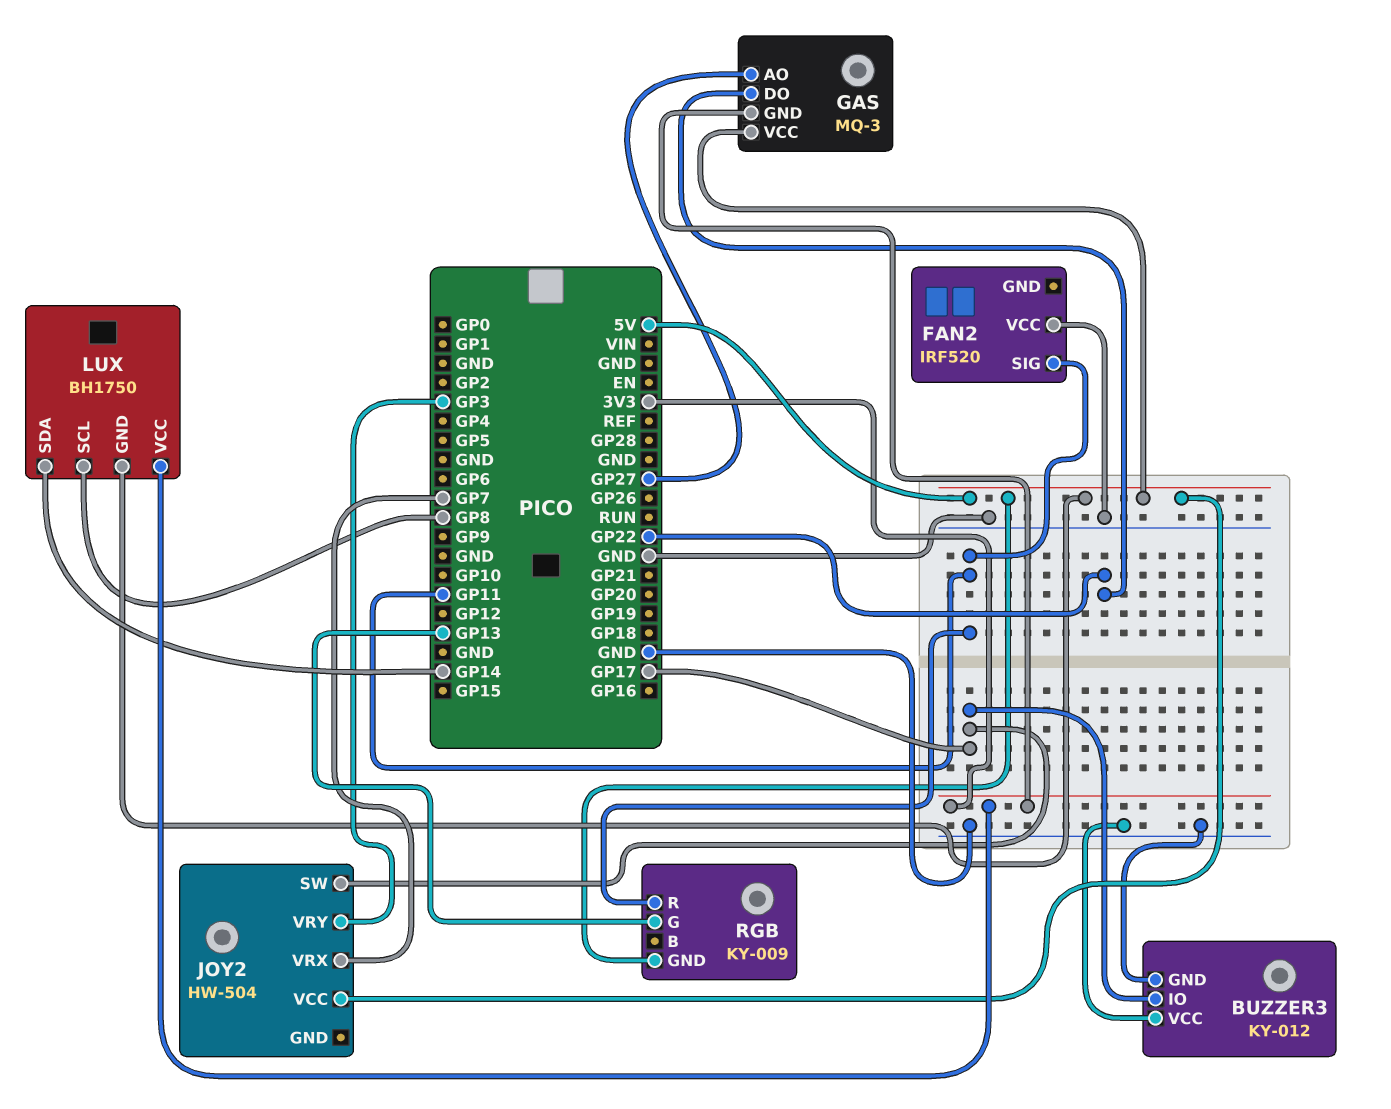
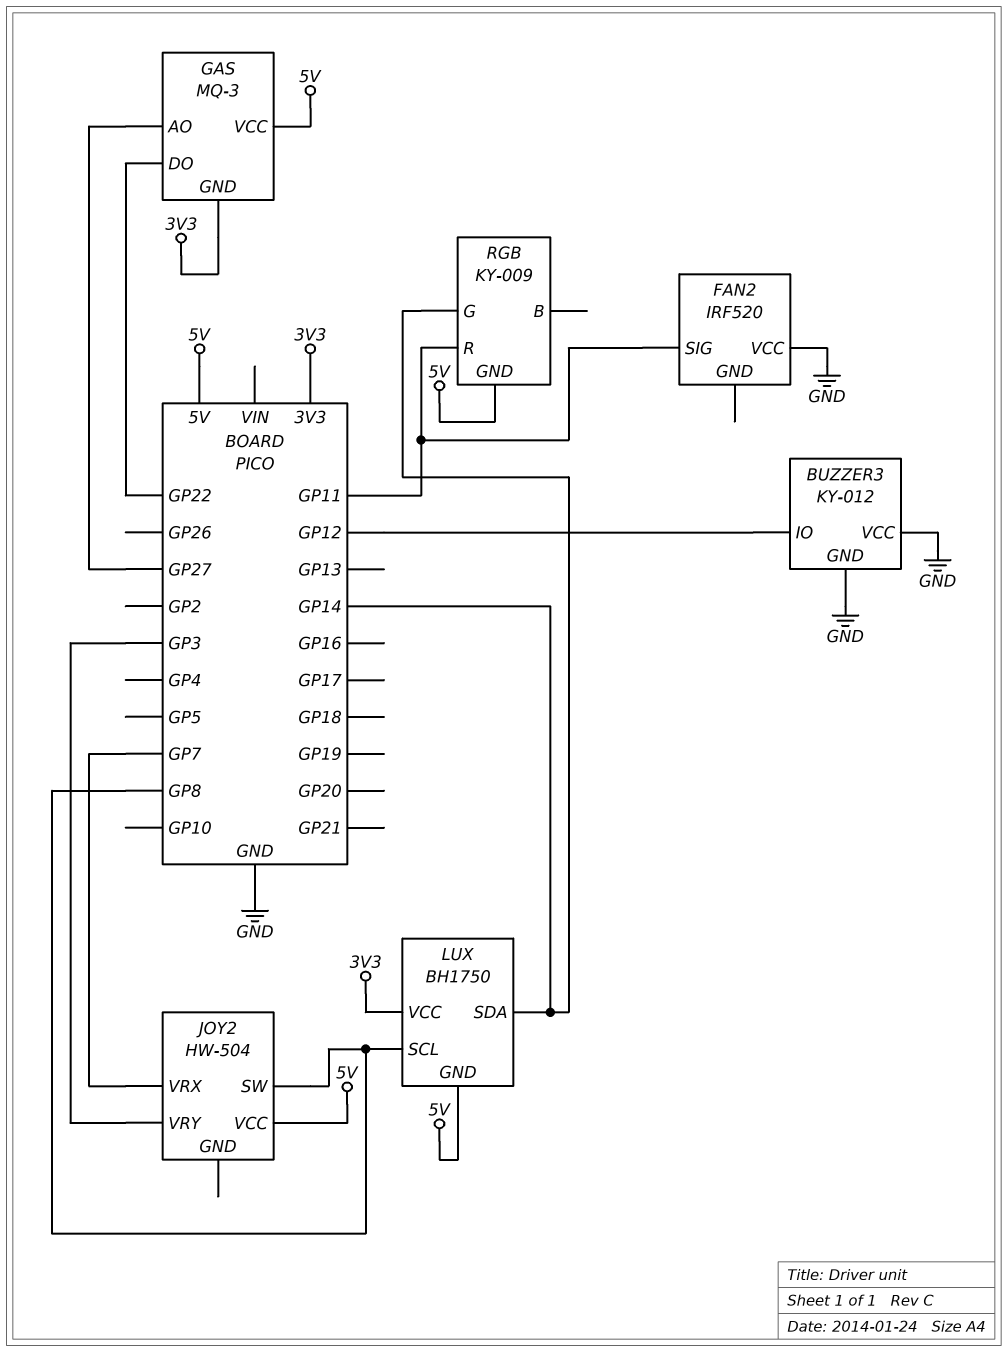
BUZZER3 pin IO: GP17 -> GP12
JOY2 pin SW: GP17 -> GP8
RGB pin G: GP13 -> GP14

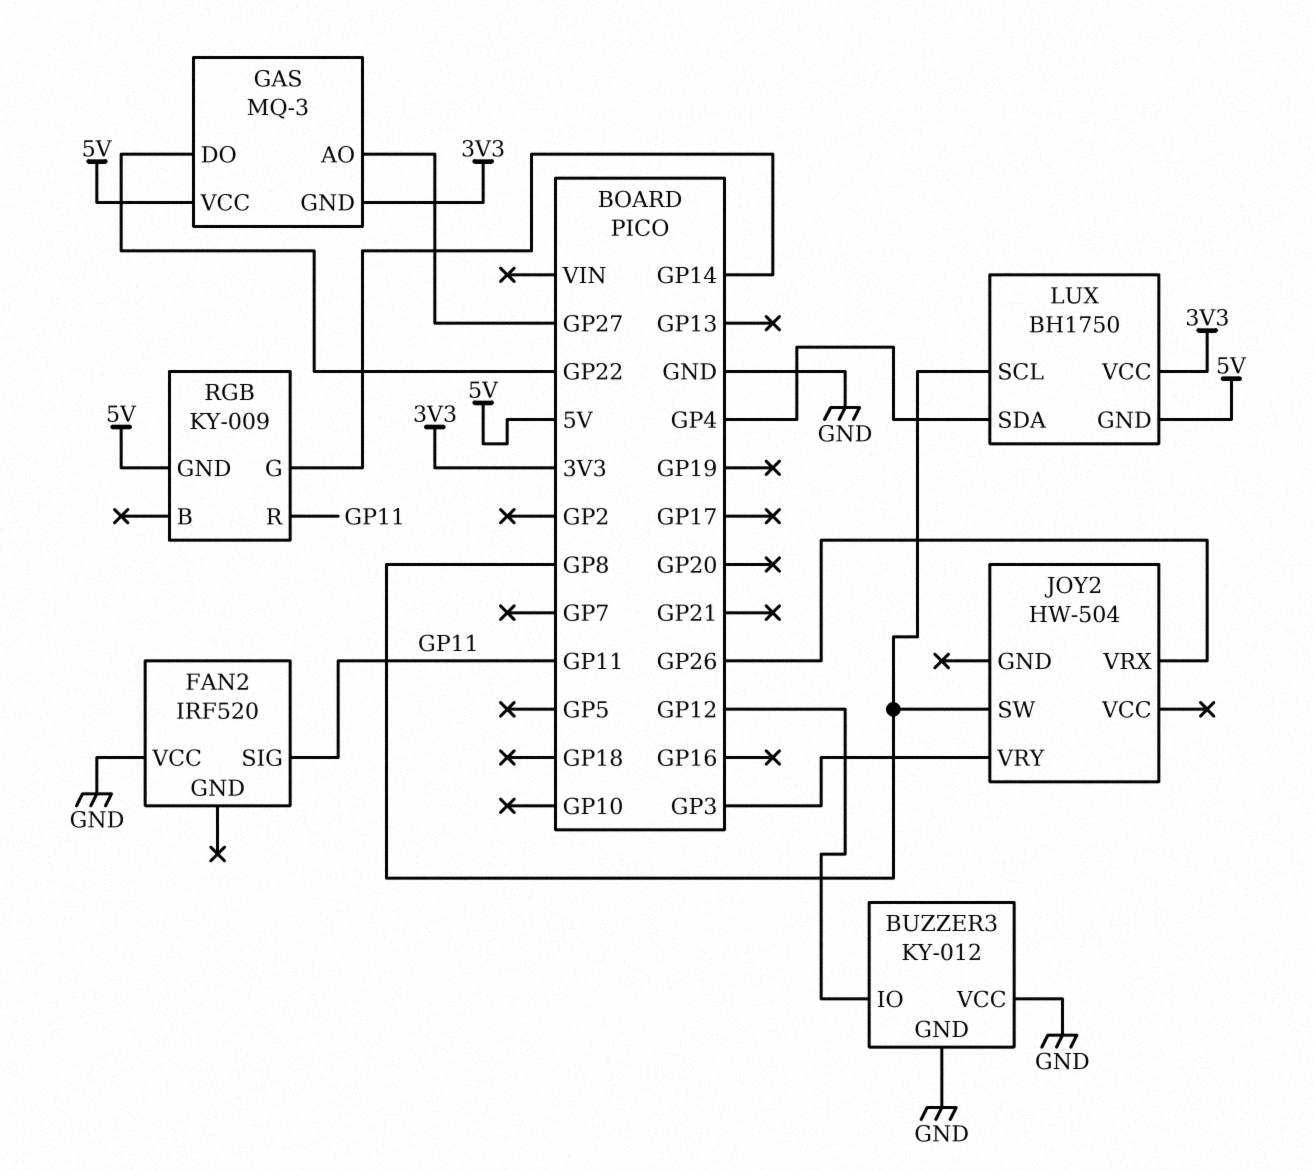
JOY2 pin VCC: 5V -> none
JOY2 pin VRX: GP7 -> GP26
LUX pin SDA: GP14 -> GP4

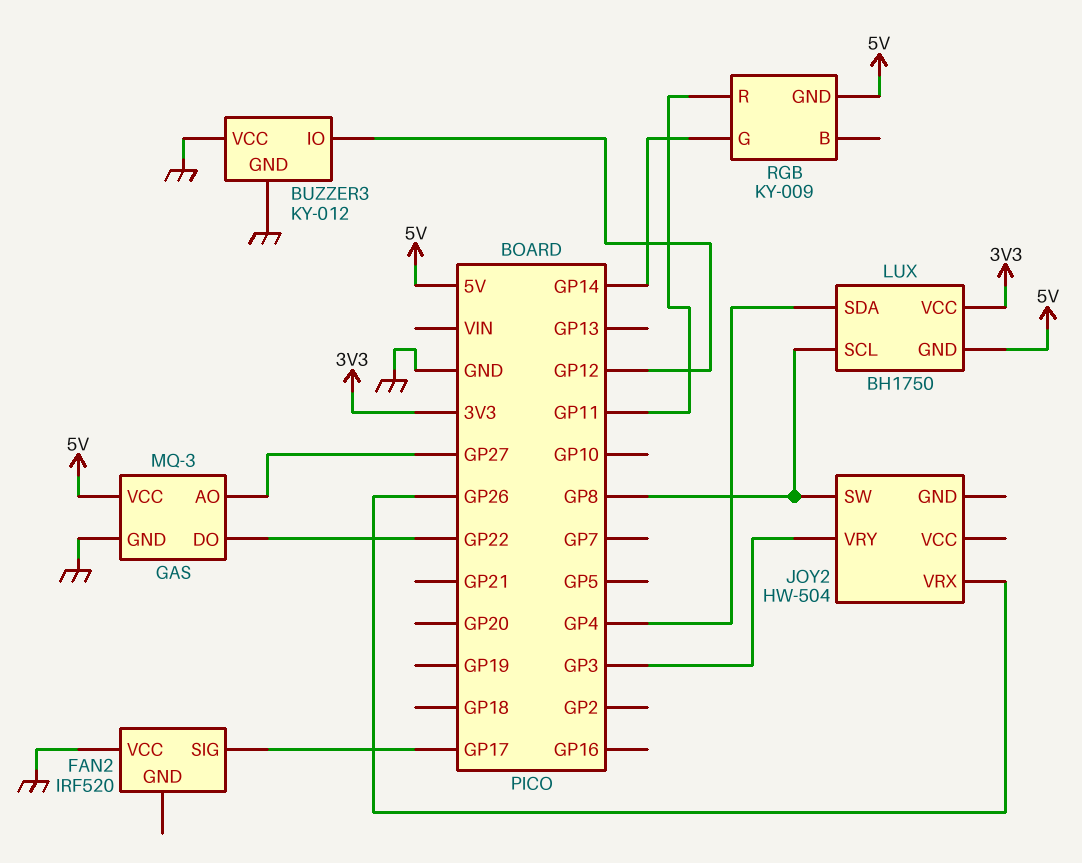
FAN2 pin SIG: GP11 -> GP17
GAS pin GND: 3V3 -> GND

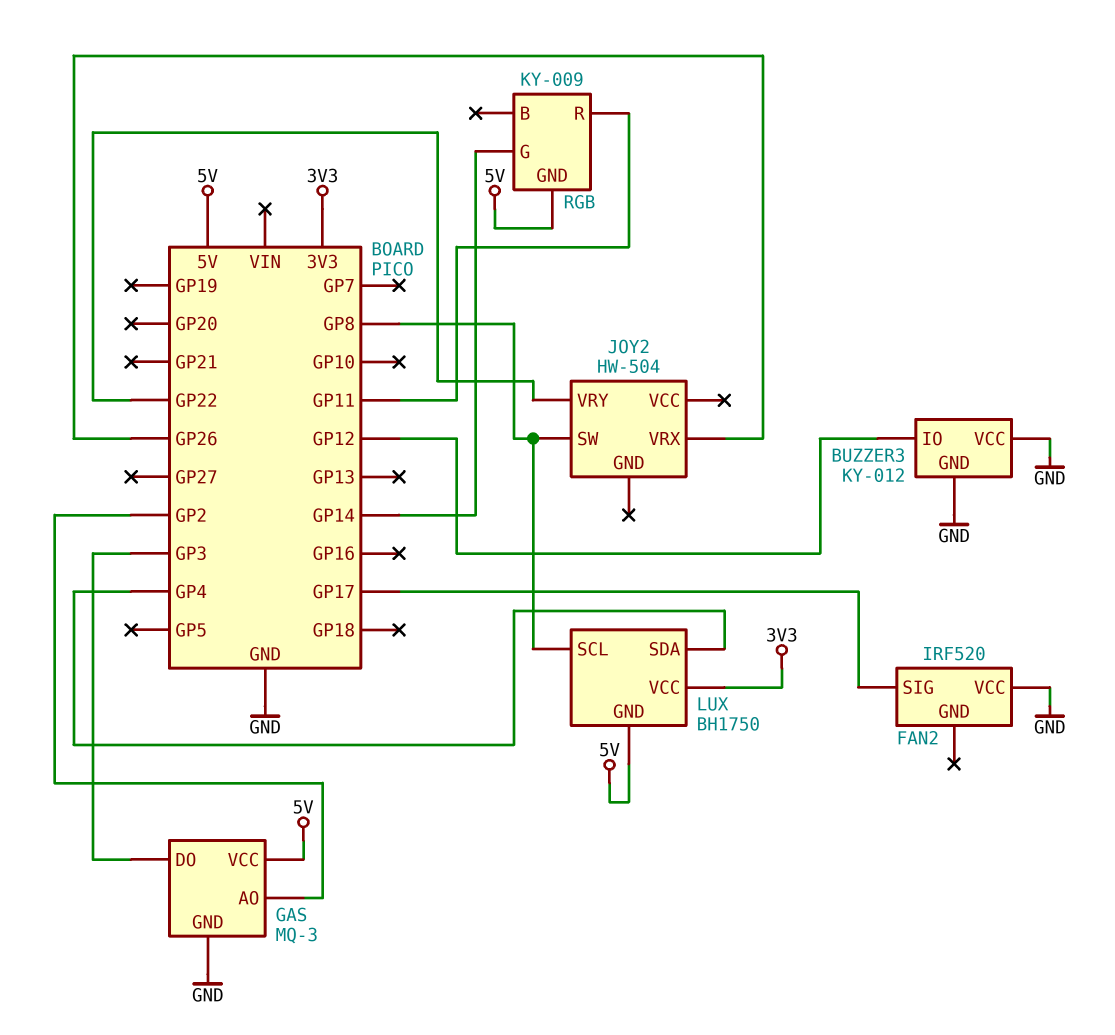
GAS pin AO: GP27 -> GP2
GAS pin DO: GP22 -> GP3
JOY2 pin VRY: GP3 -> GP22

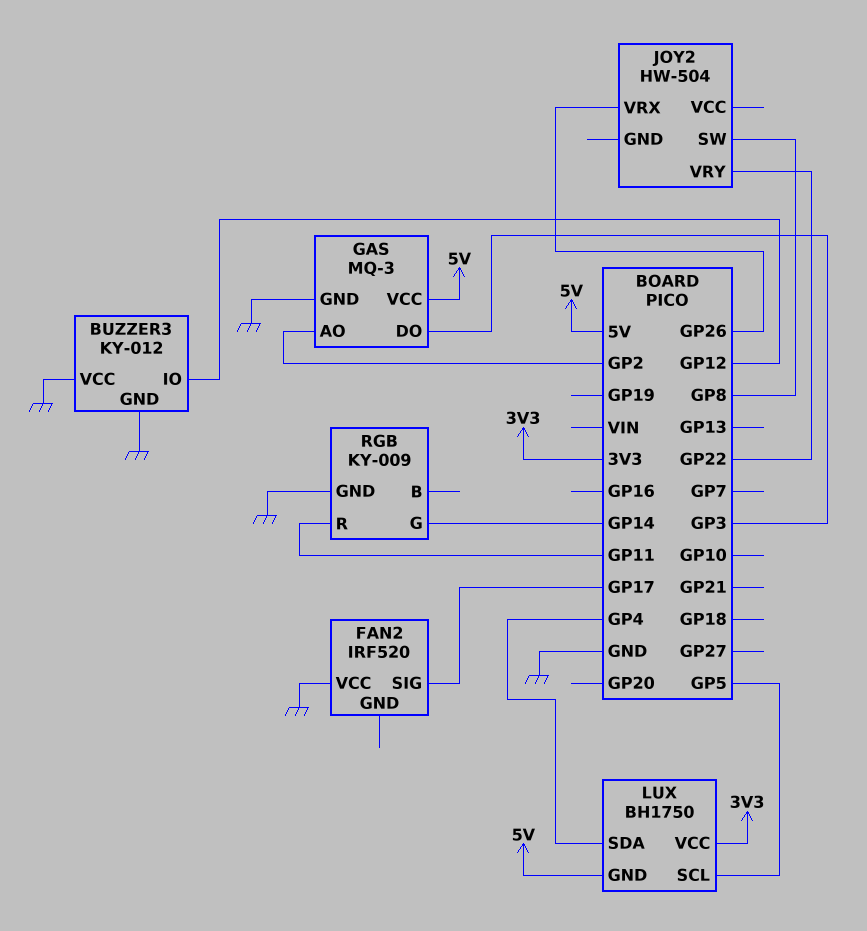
LUX pin SCL: GP8 -> GP5
RGB pin GND: 5V -> GND

